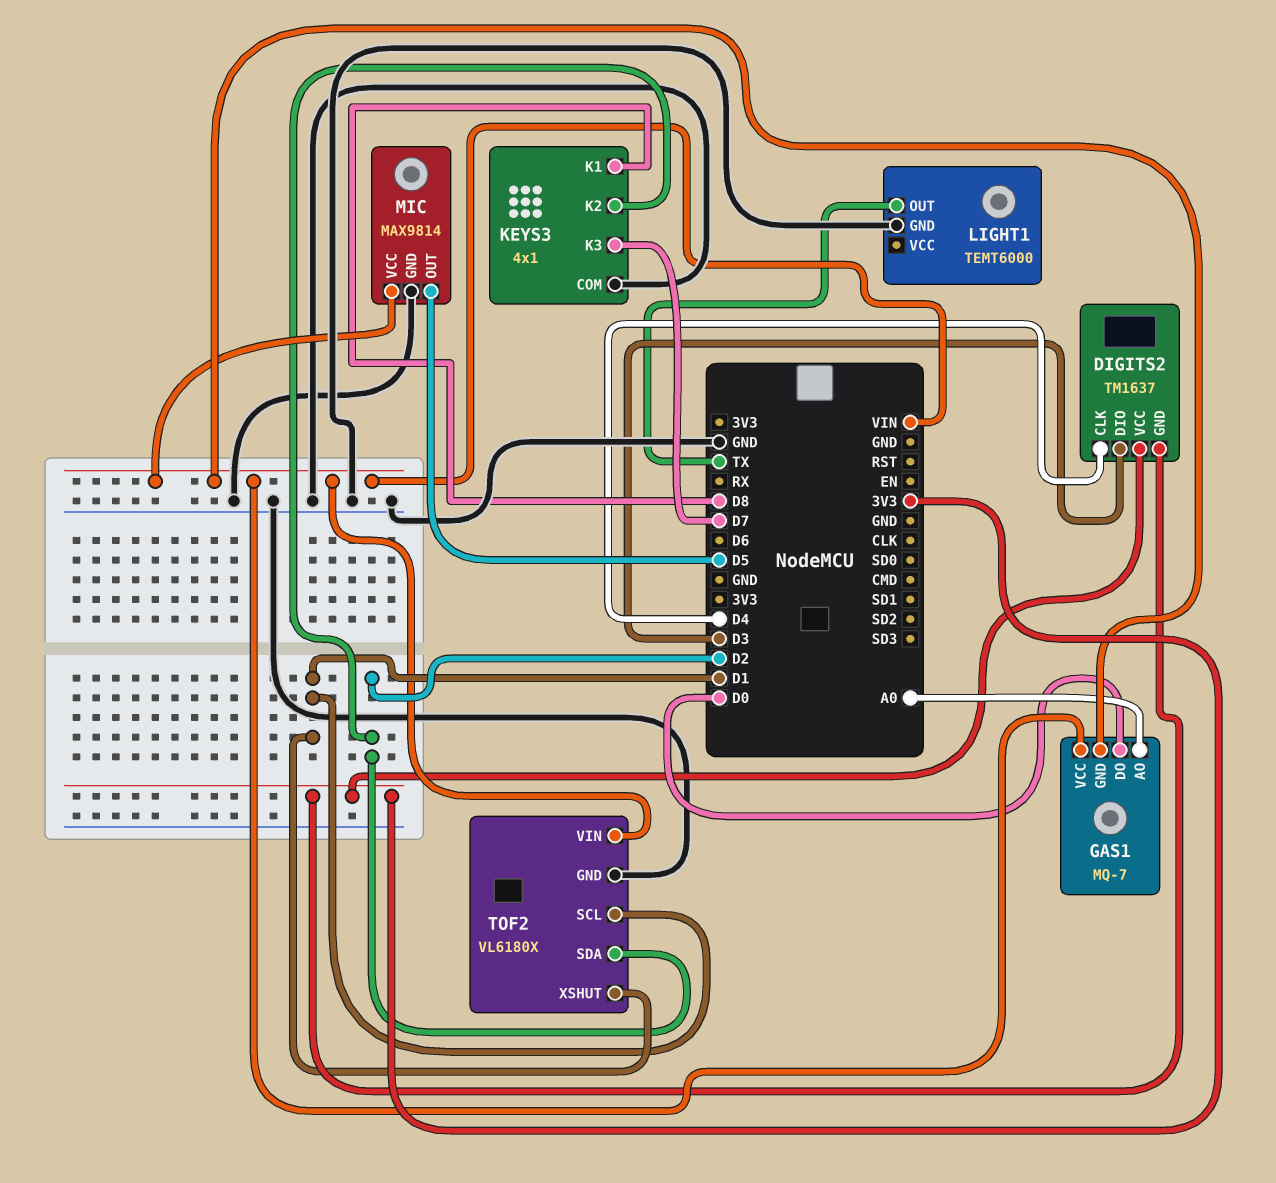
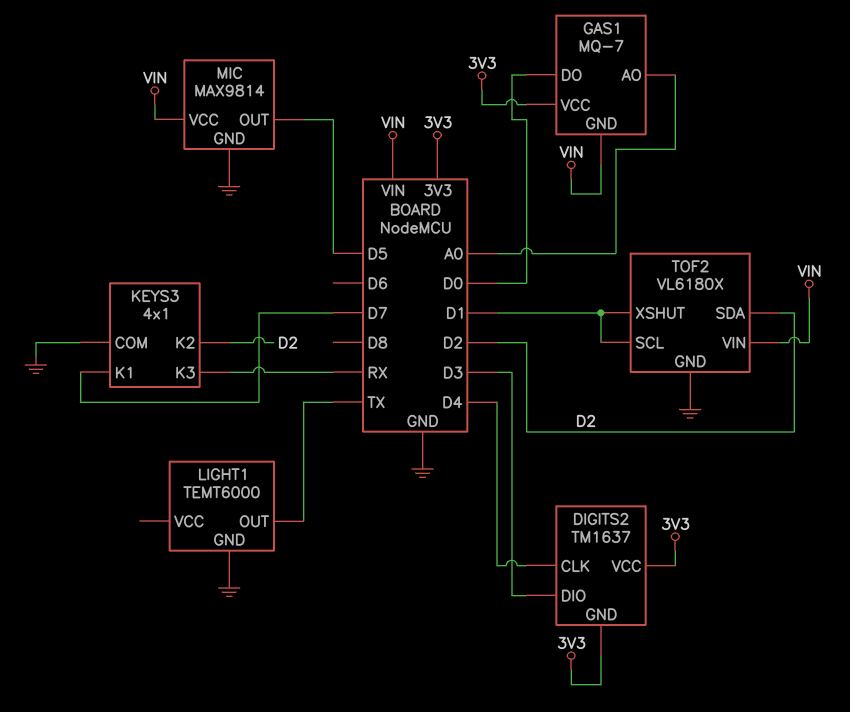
GAS1 pin VCC: VIN -> 3V3
KEYS3 pin K1: D8 -> D7
KEYS3 pin K3: D7 -> RX

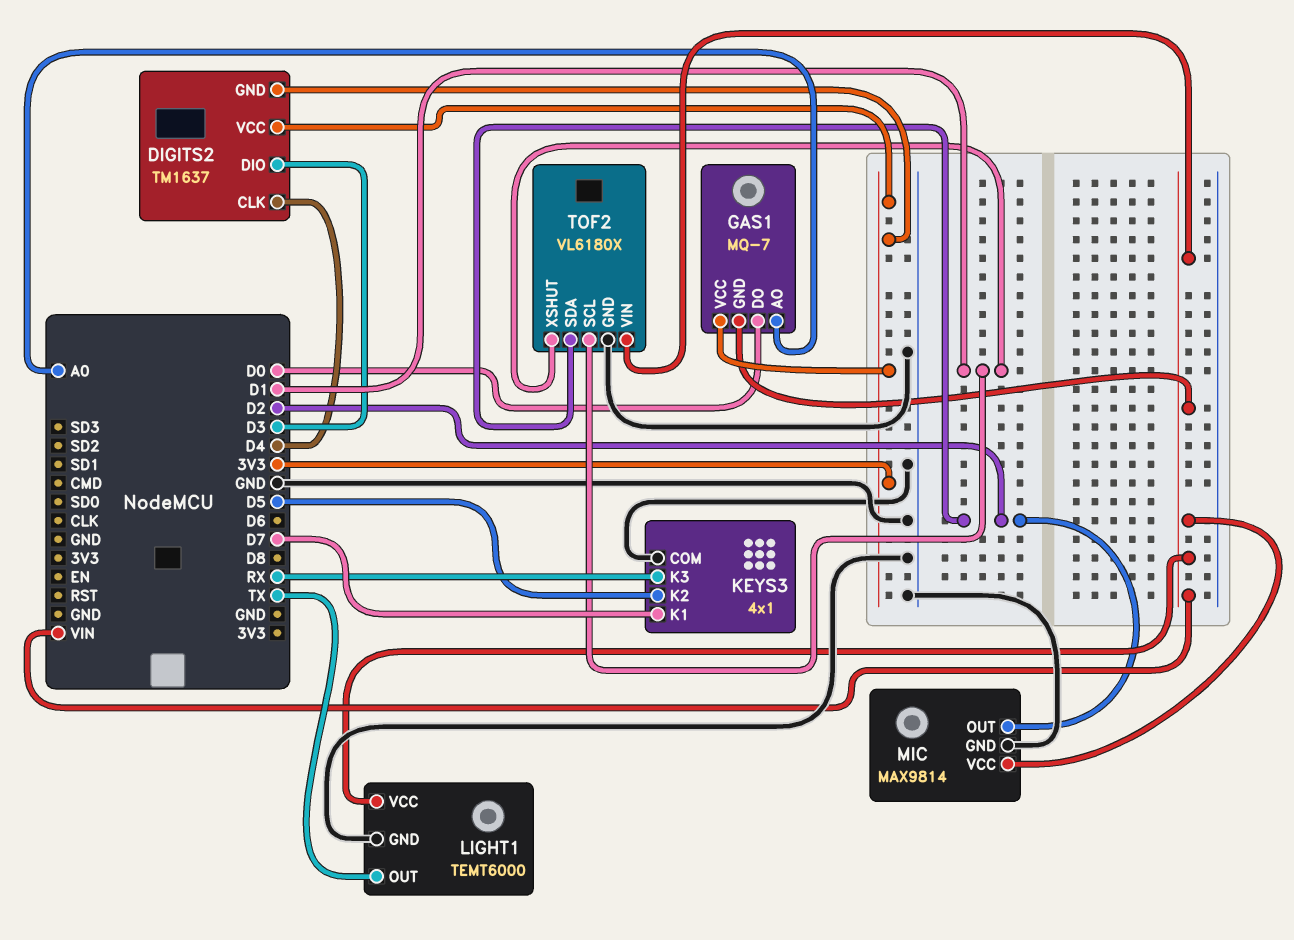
KEYS3 pin K2: D2 -> D5
LIGHT1 pin VCC: none -> VIN
MIC pin OUT: D5 -> D2

